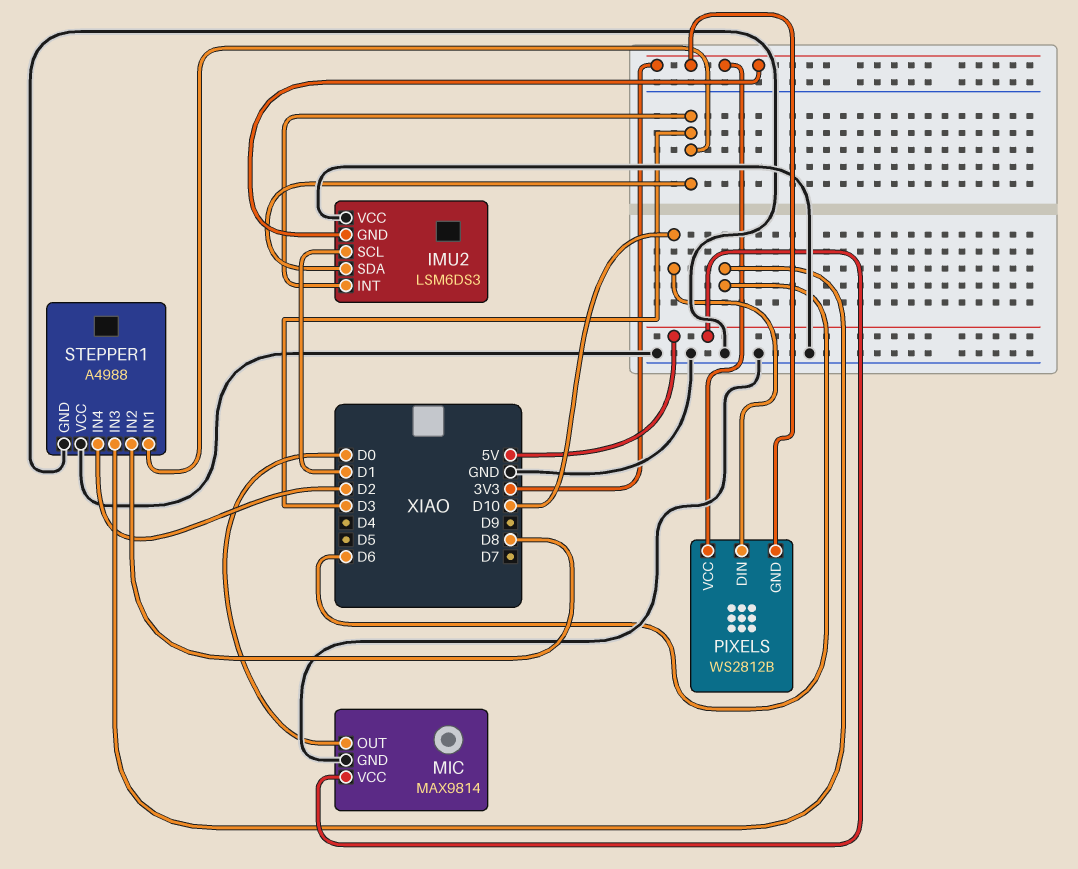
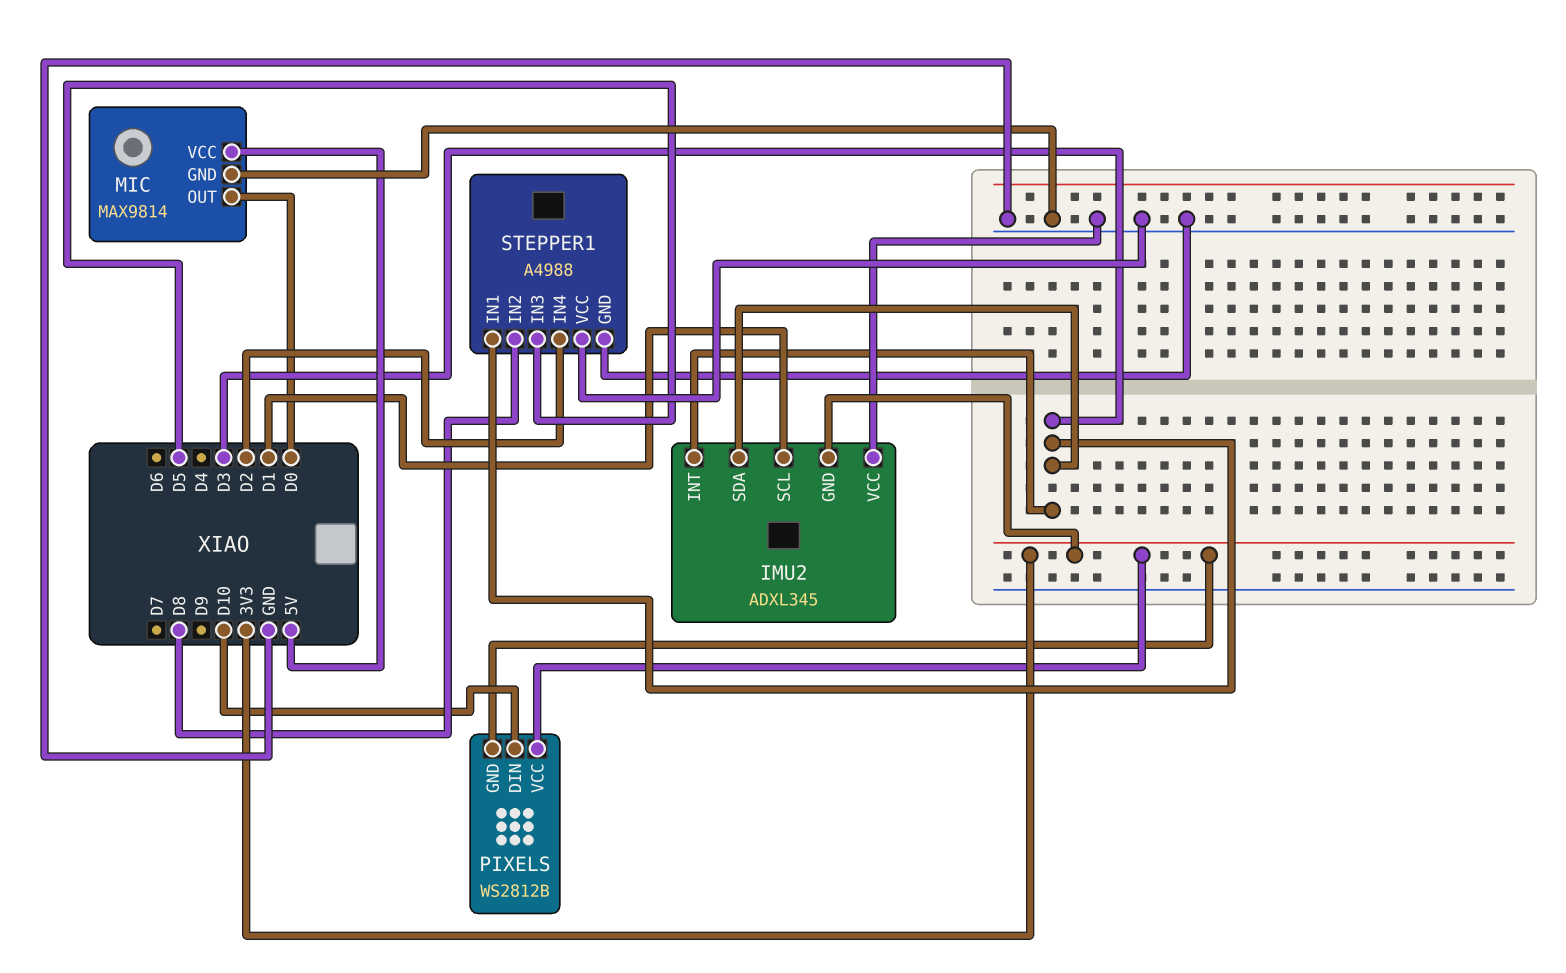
IMU2: LSM6DS3 -> ADXL345
STEPPER1 pin IN3: D6 -> D5

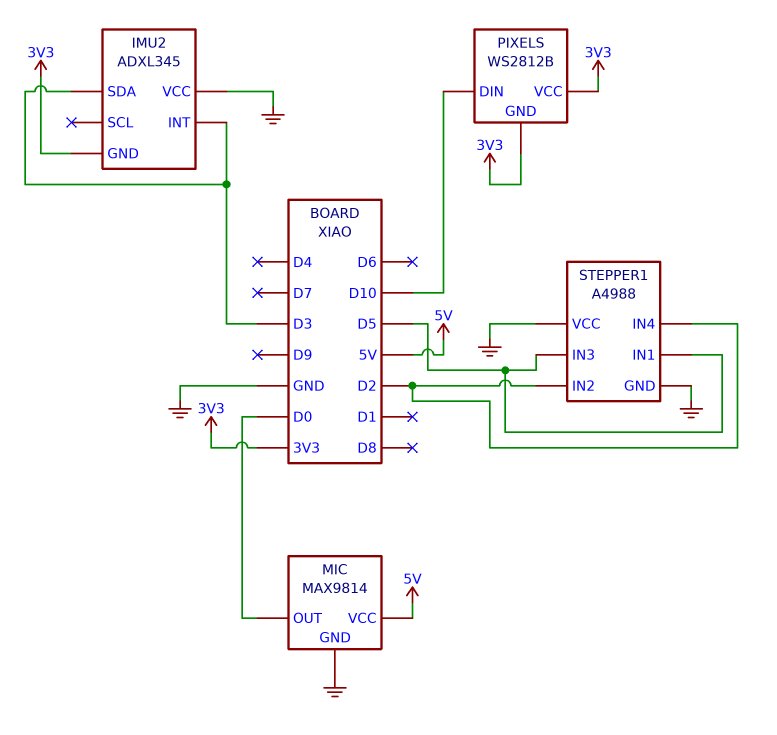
IMU2 pin SCL: D1 -> none
STEPPER1 pin IN1: D3 -> D5
STEPPER1 pin IN2: D8 -> D2

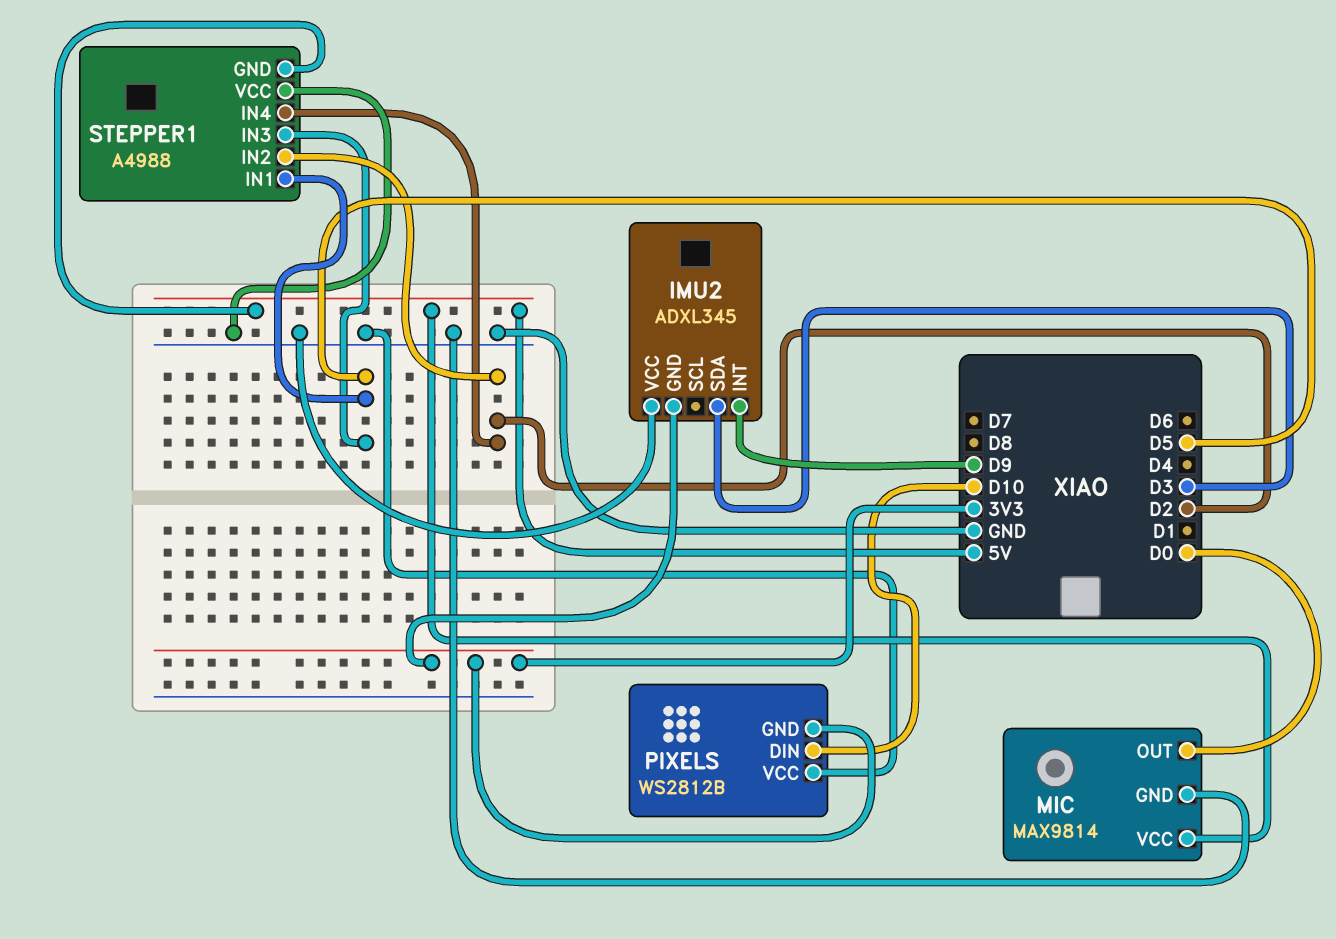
IMU2 pin INT: D3 -> D9
PIXELS pin VCC: 3V3 -> GND
STEPPER1 pin GND: GND -> 5V

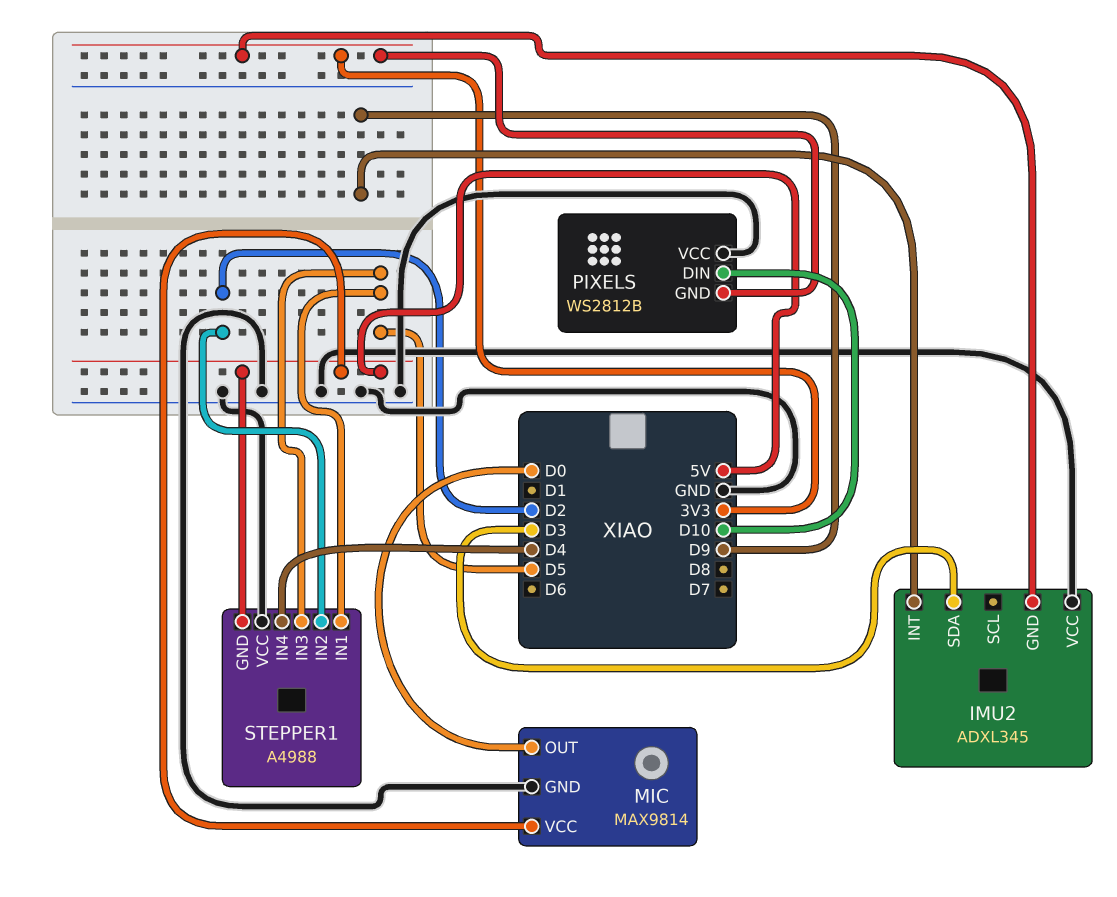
STEPPER1 pin IN4: D2 -> D4

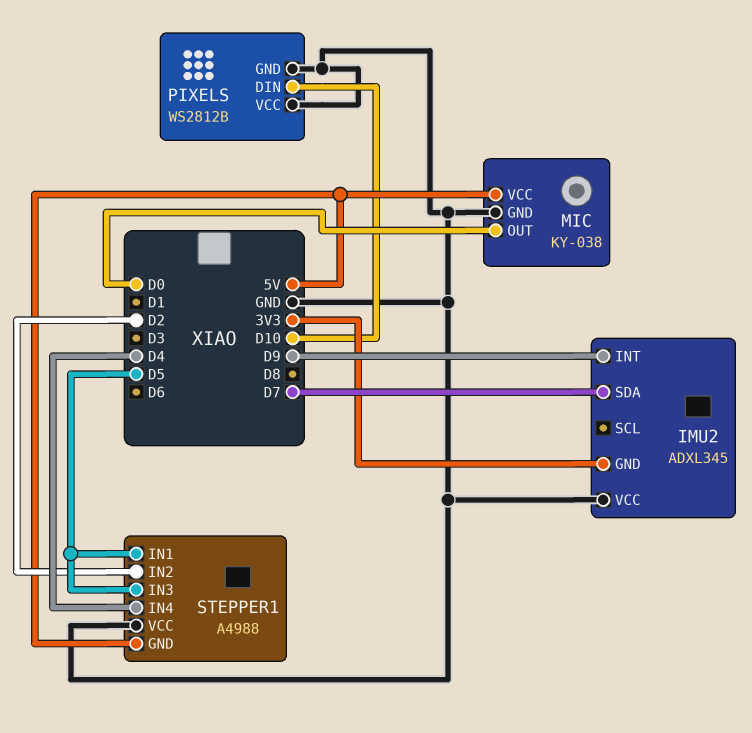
IMU2 pin SDA: D3 -> D7
MIC: MAX9814 -> KY-038
PIXELS pin GND: 3V3 -> GND

